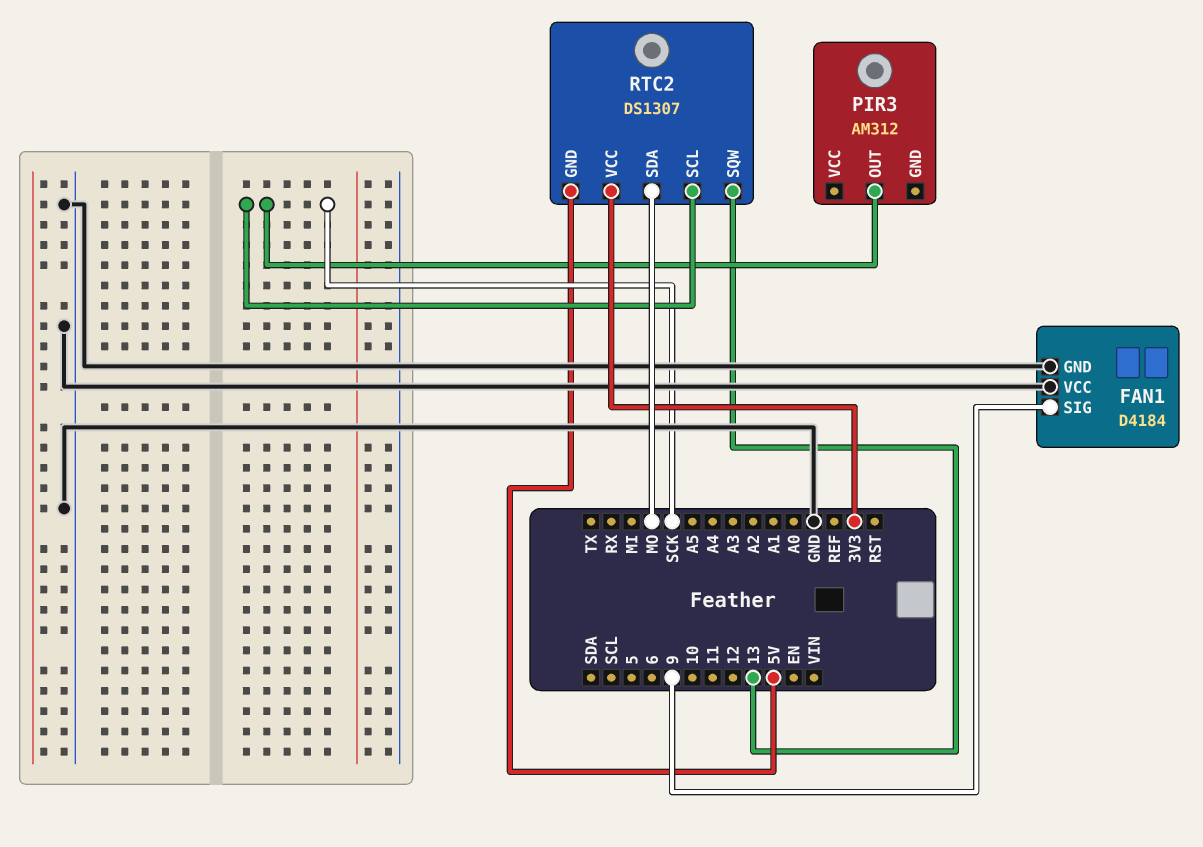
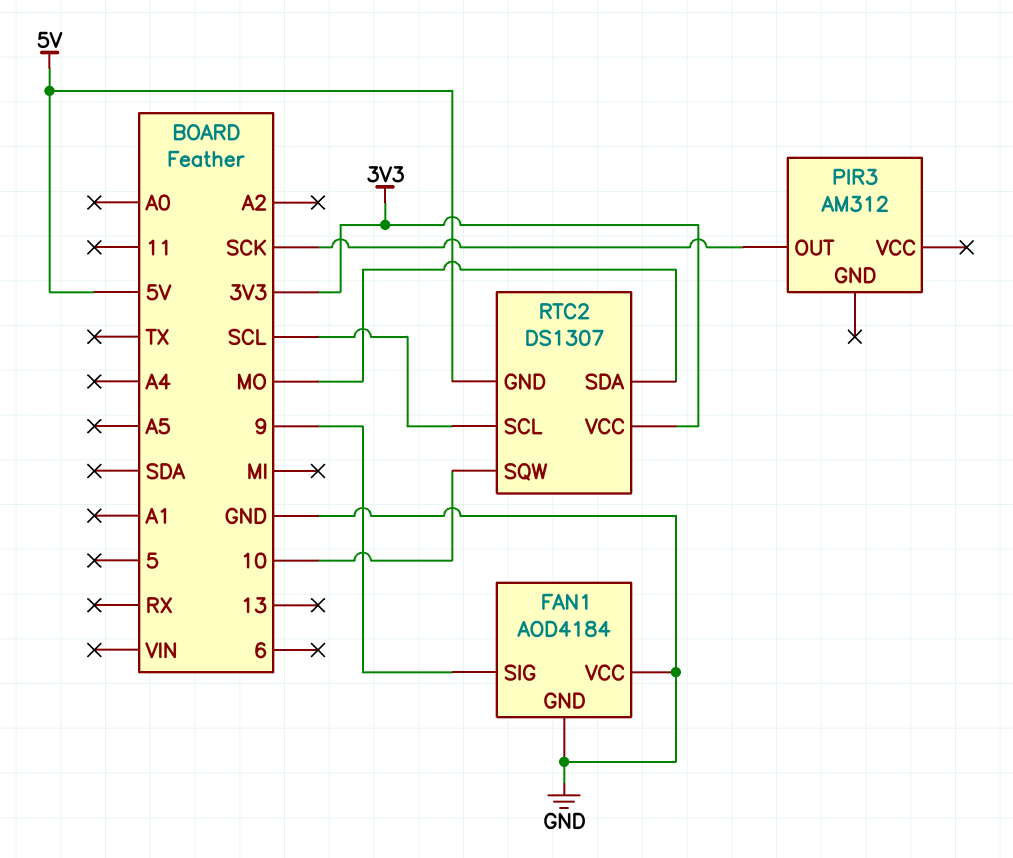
FAN1: D4184 -> AOD4184
RTC2 pin SCL: SCK -> SCL
RTC2 pin SQW: 13 -> 10

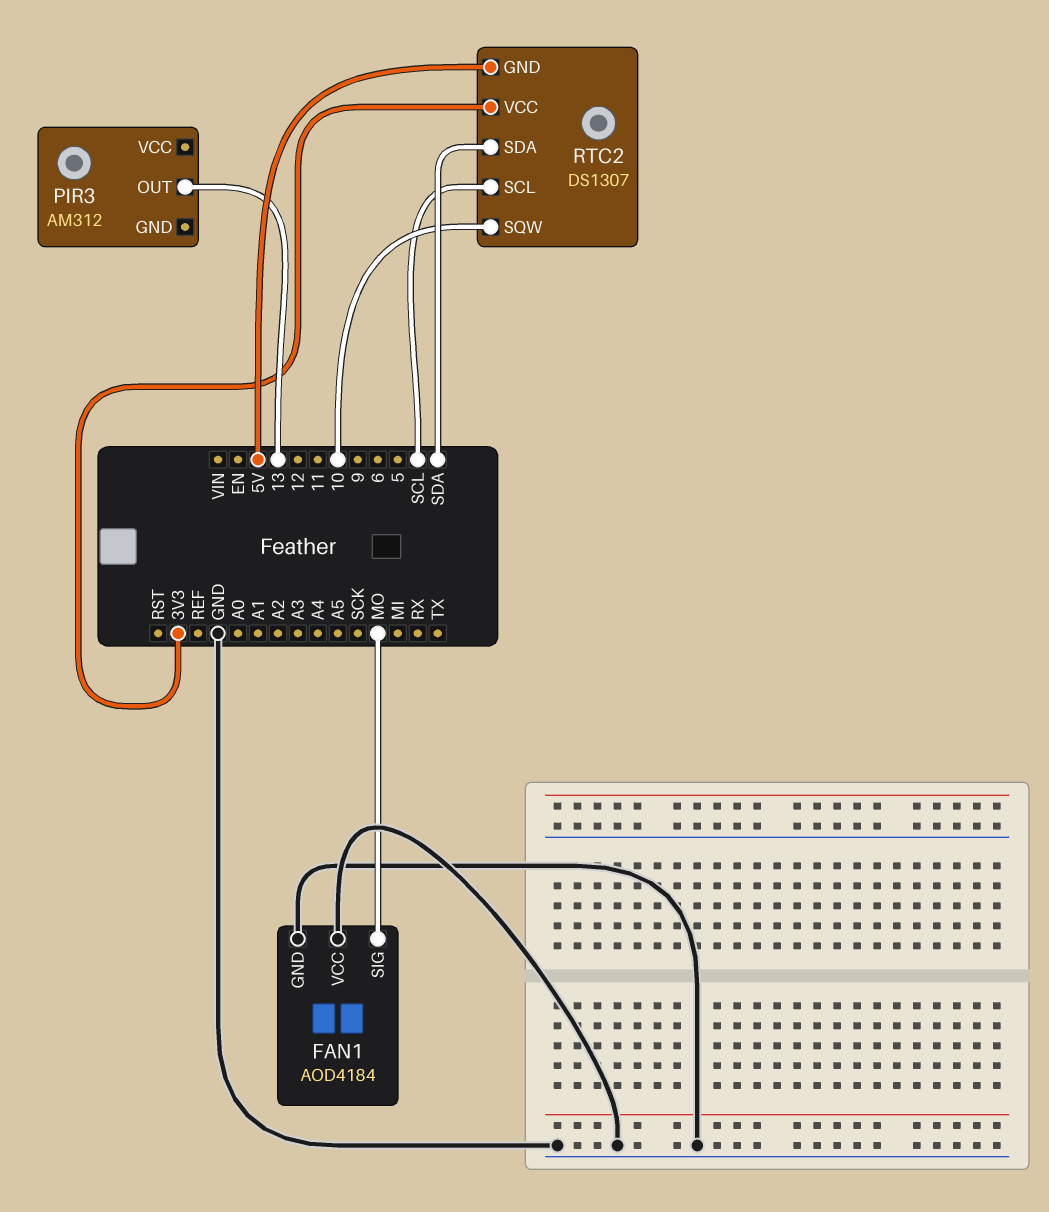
FAN1 pin SIG: 9 -> MO
PIR3 pin OUT: SCK -> 13
RTC2 pin SDA: MO -> SDA

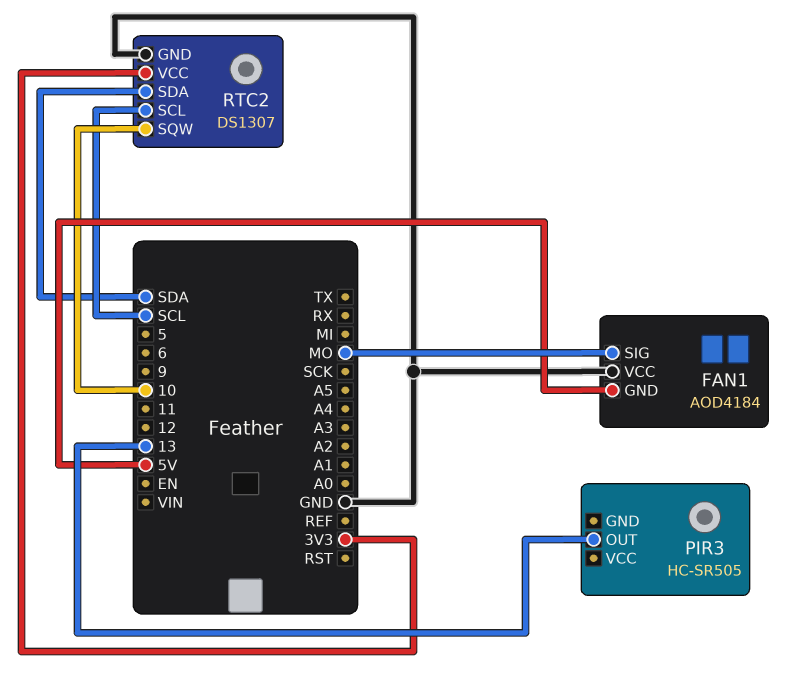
FAN1 pin GND: GND -> 5V
PIR3: AM312 -> HC-SR505
RTC2 pin GND: 5V -> GND

